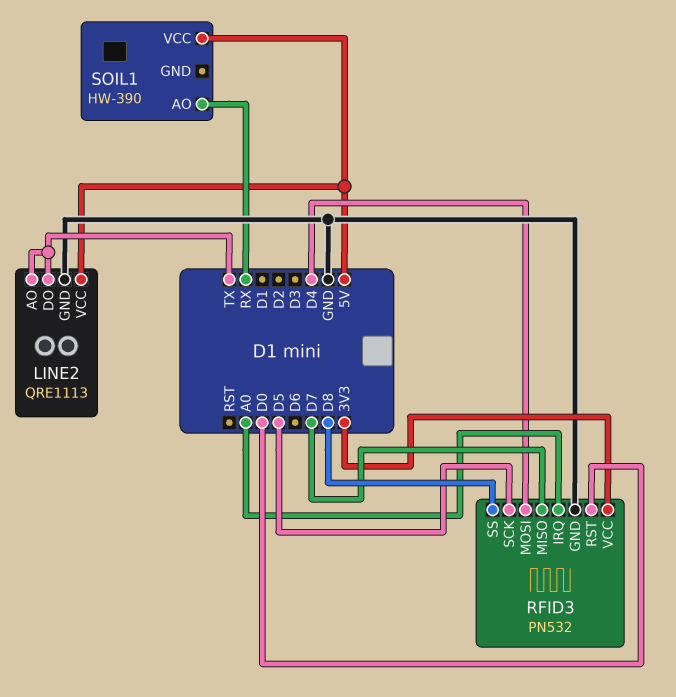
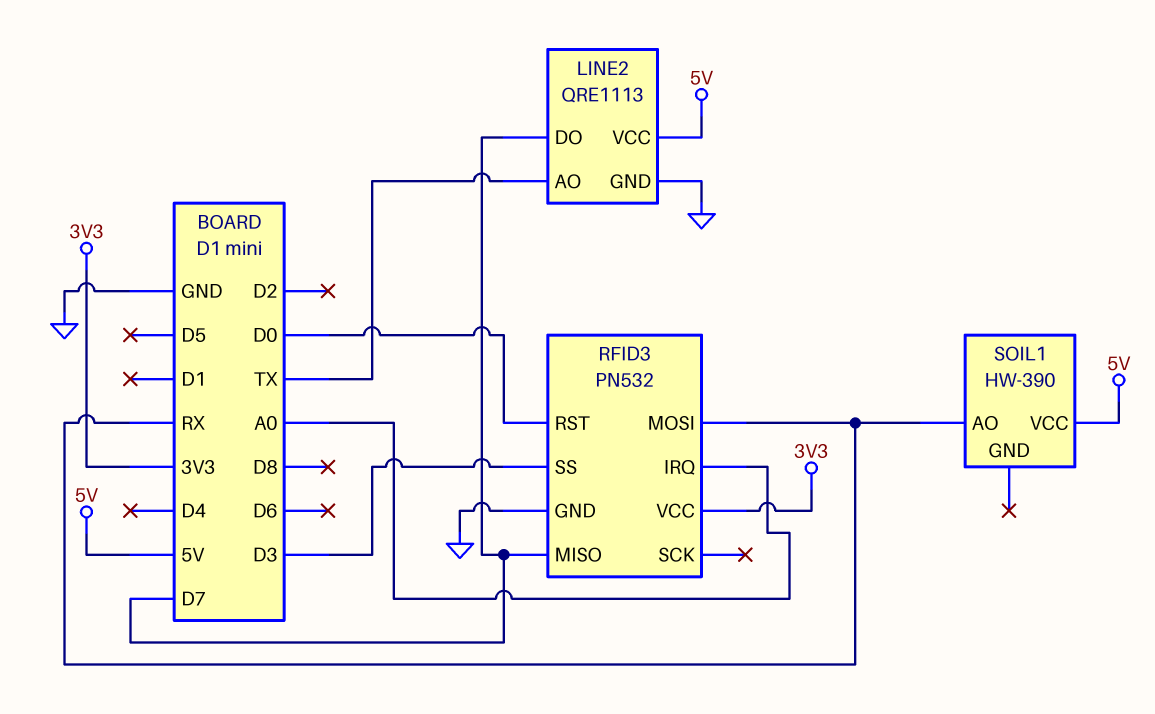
LINE2 pin DO: TX -> D7
RFID3 pin MOSI: D4 -> RX
RFID3 pin SCK: D5 -> none
RFID3 pin SS: D8 -> D3

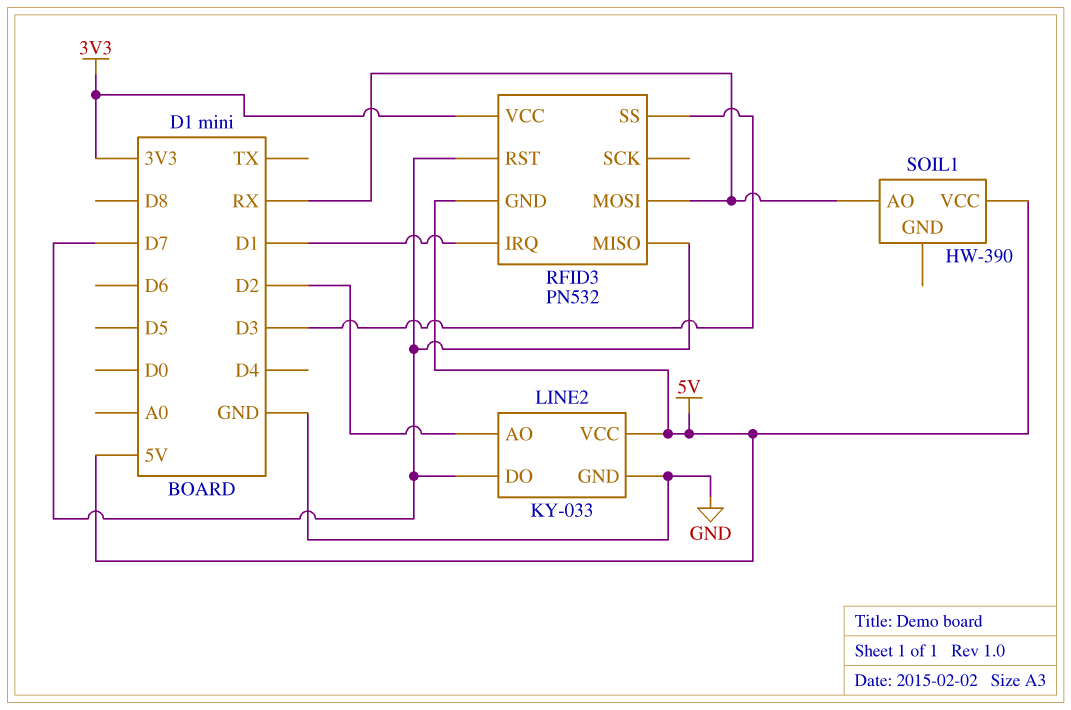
LINE2: QRE1113 -> KY-033
LINE2 pin AO: TX -> D2
RFID3 pin GND: GND -> 5V
RFID3 pin IRQ: A0 -> D1
RFID3 pin RST: D0 -> D7

